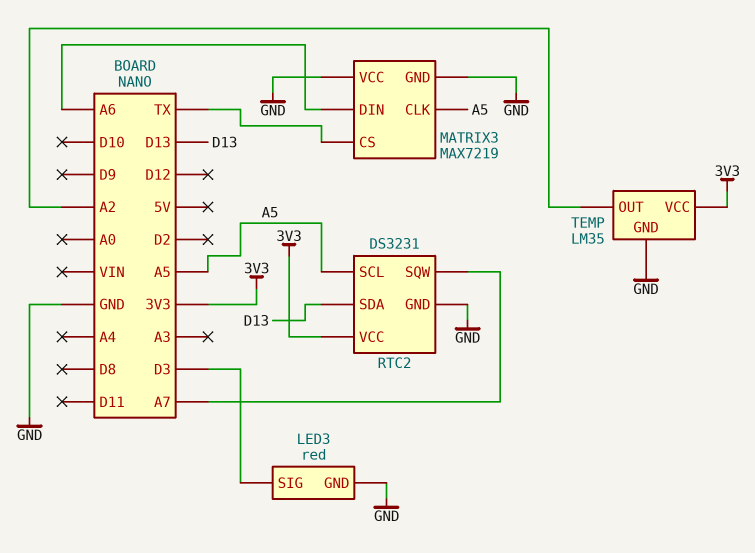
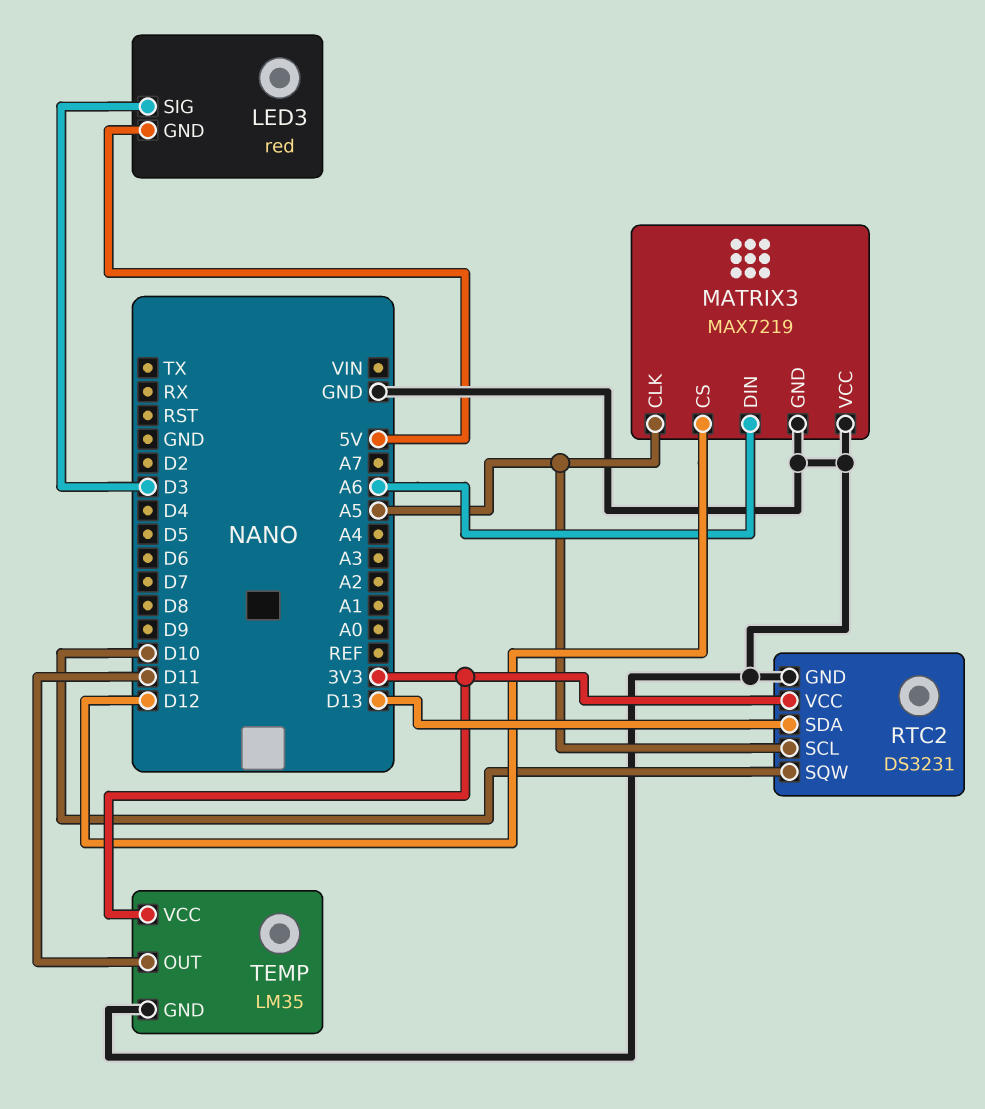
LED3 pin GND: GND -> 5V
MATRIX3 pin CS: TX -> D12
RTC2 pin SQW: A7 -> D10
TEMP pin OUT: A2 -> D11

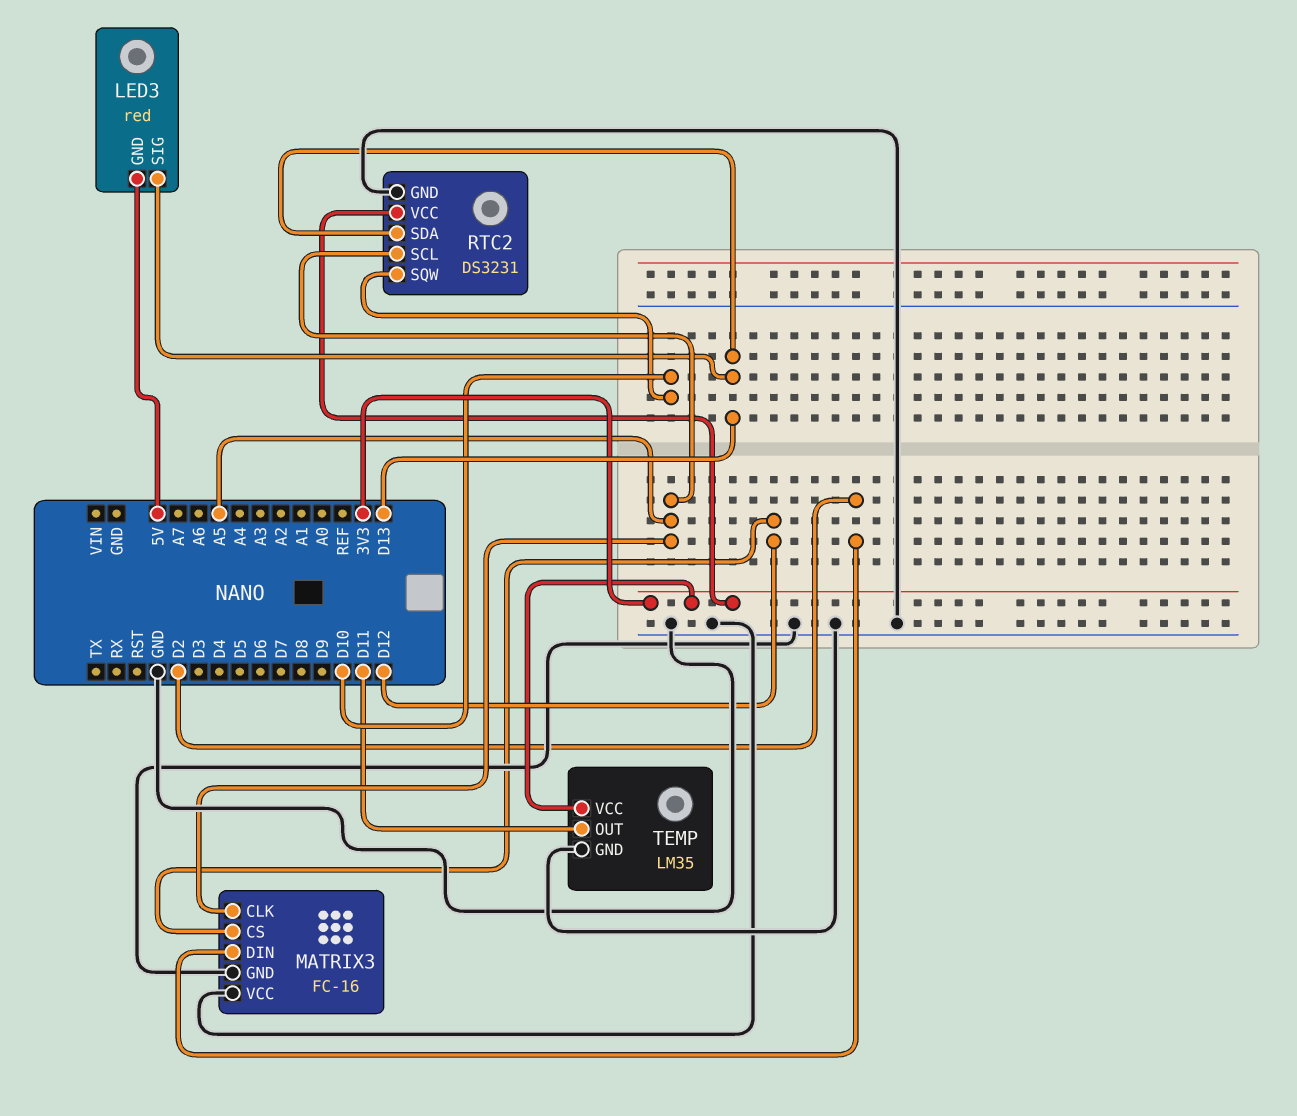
LED3 pin SIG: D3 -> D13
MATRIX3: MAX7219 -> FC-16
MATRIX3 pin DIN: A6 -> D2

